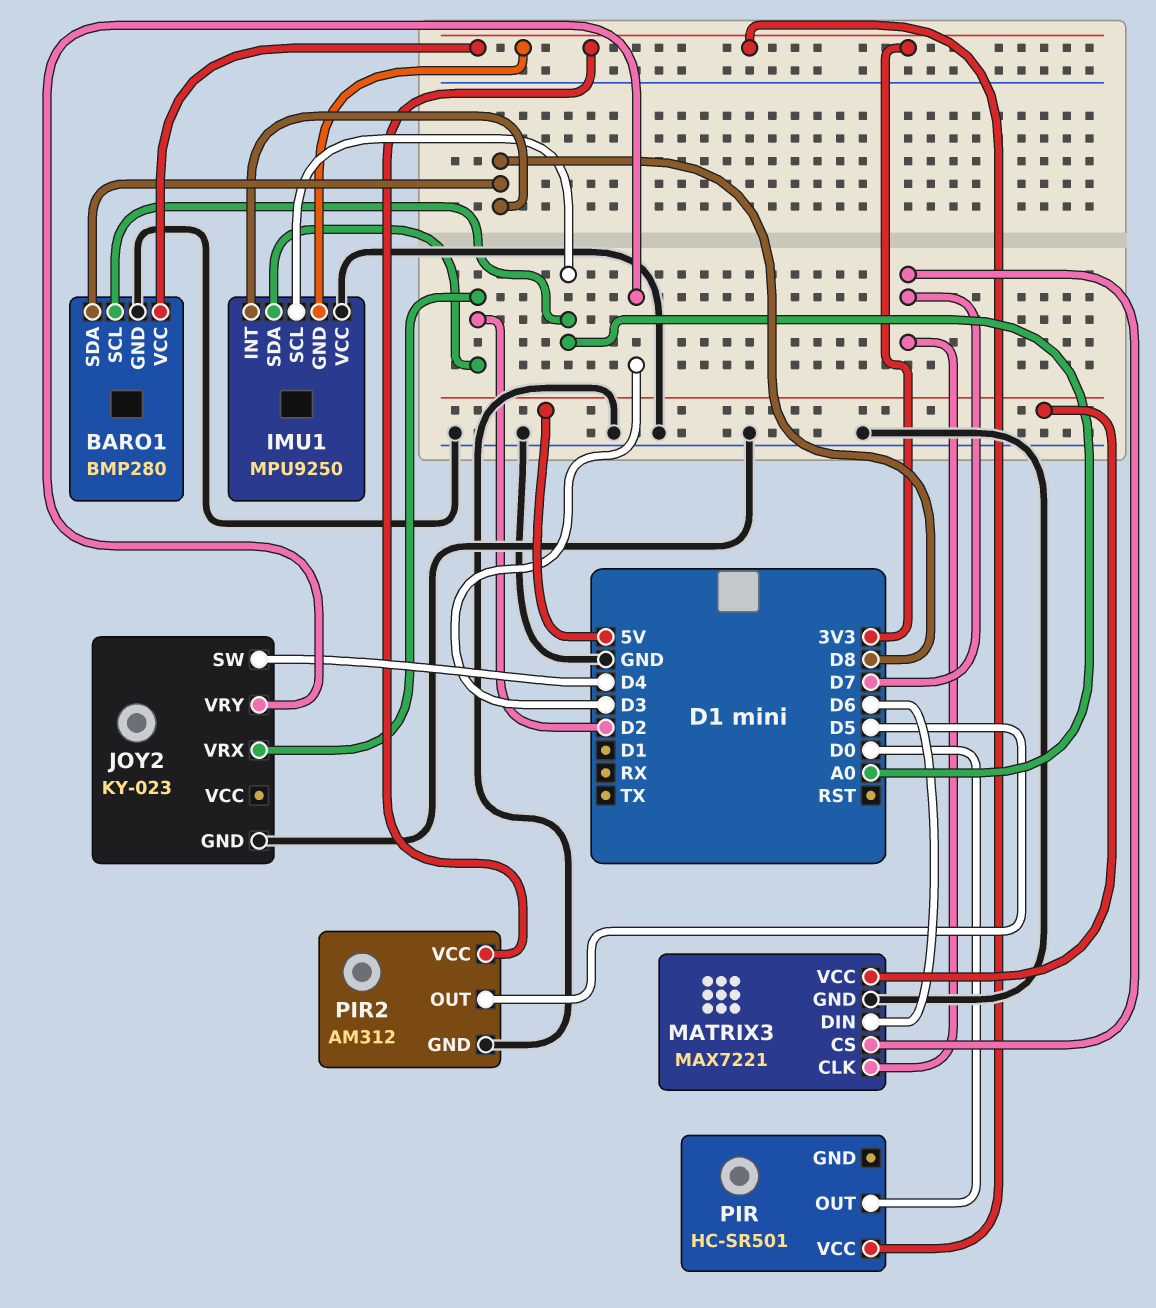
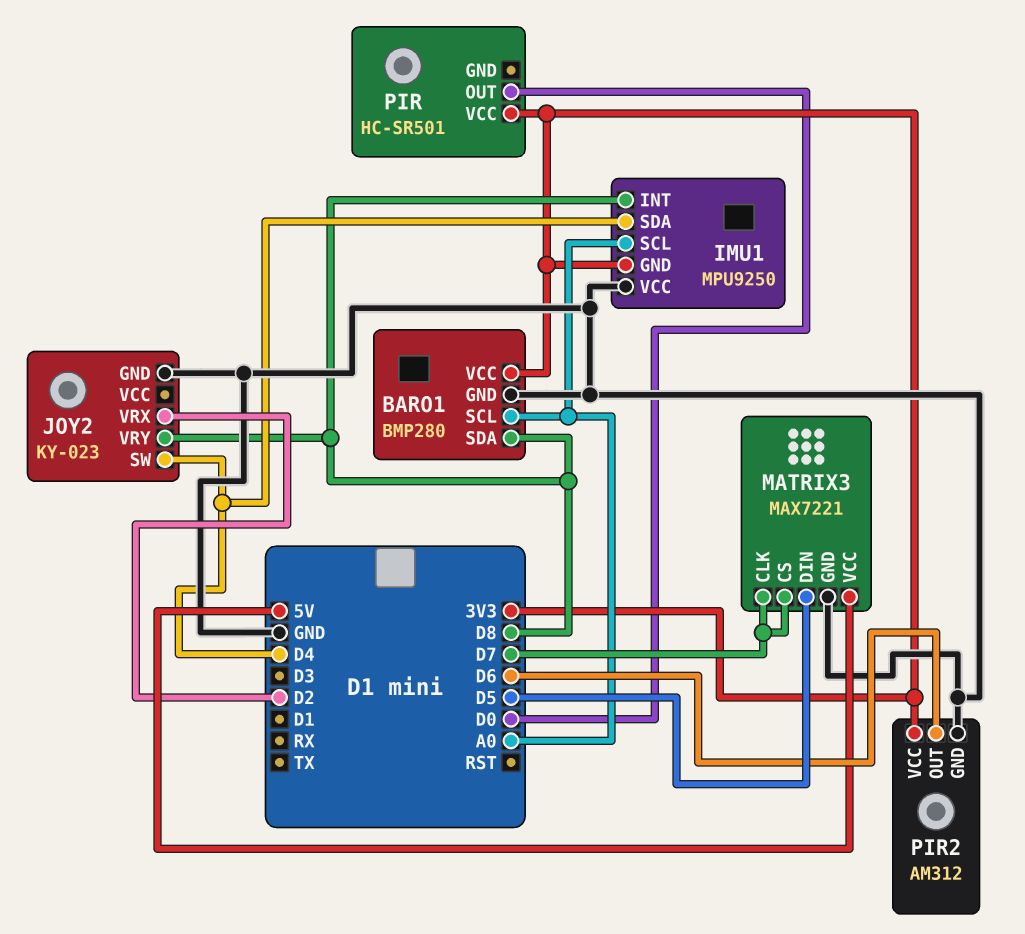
IMU1 pin SDA: D2 -> D4
JOY2 pin VRY: D3 -> D8
MATRIX3 pin DIN: D6 -> D5
PIR2 pin OUT: D5 -> D6

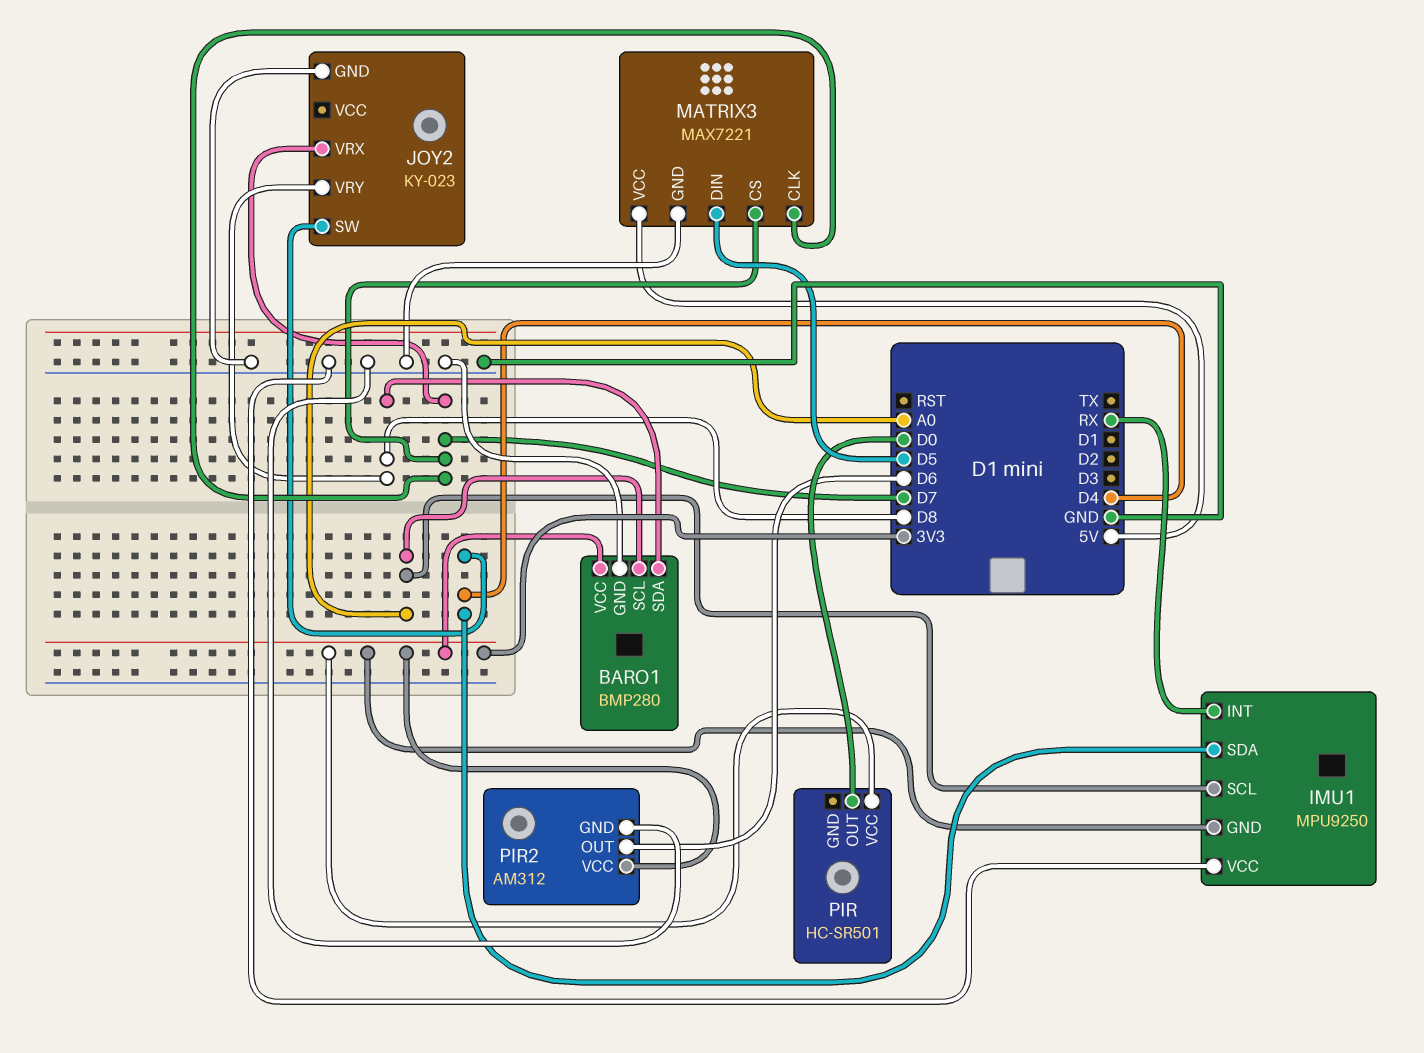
IMU1 pin INT: D8 -> RX
JOY2 pin VRX: D2 -> D7

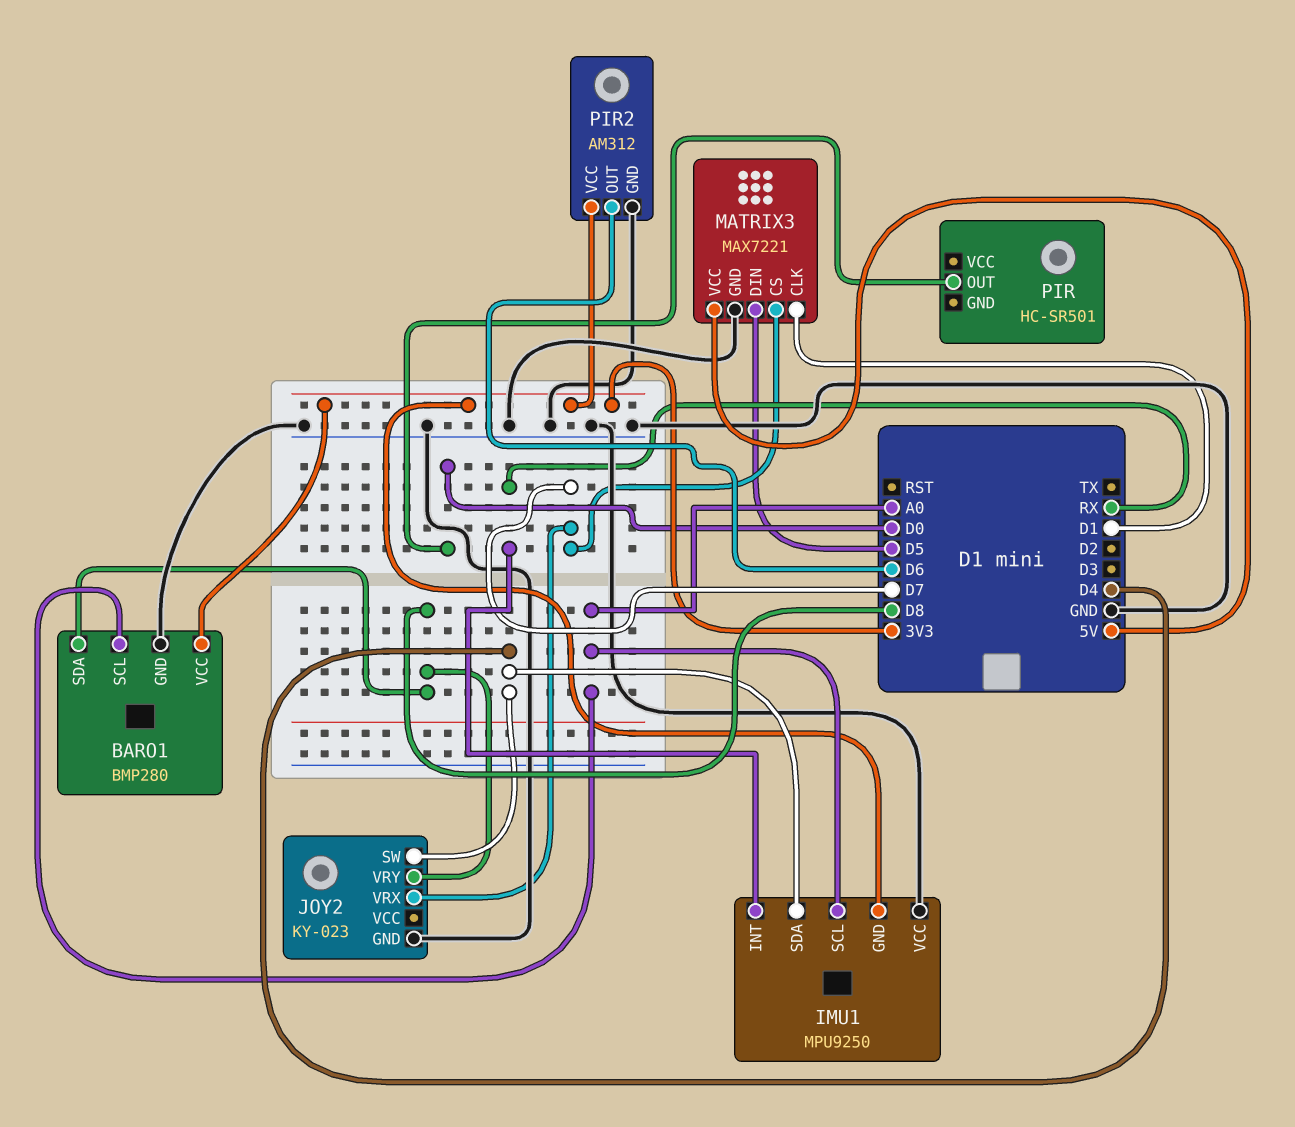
MATRIX3 pin CLK: D7 -> D1
PIR pin VCC: 3V3 -> none

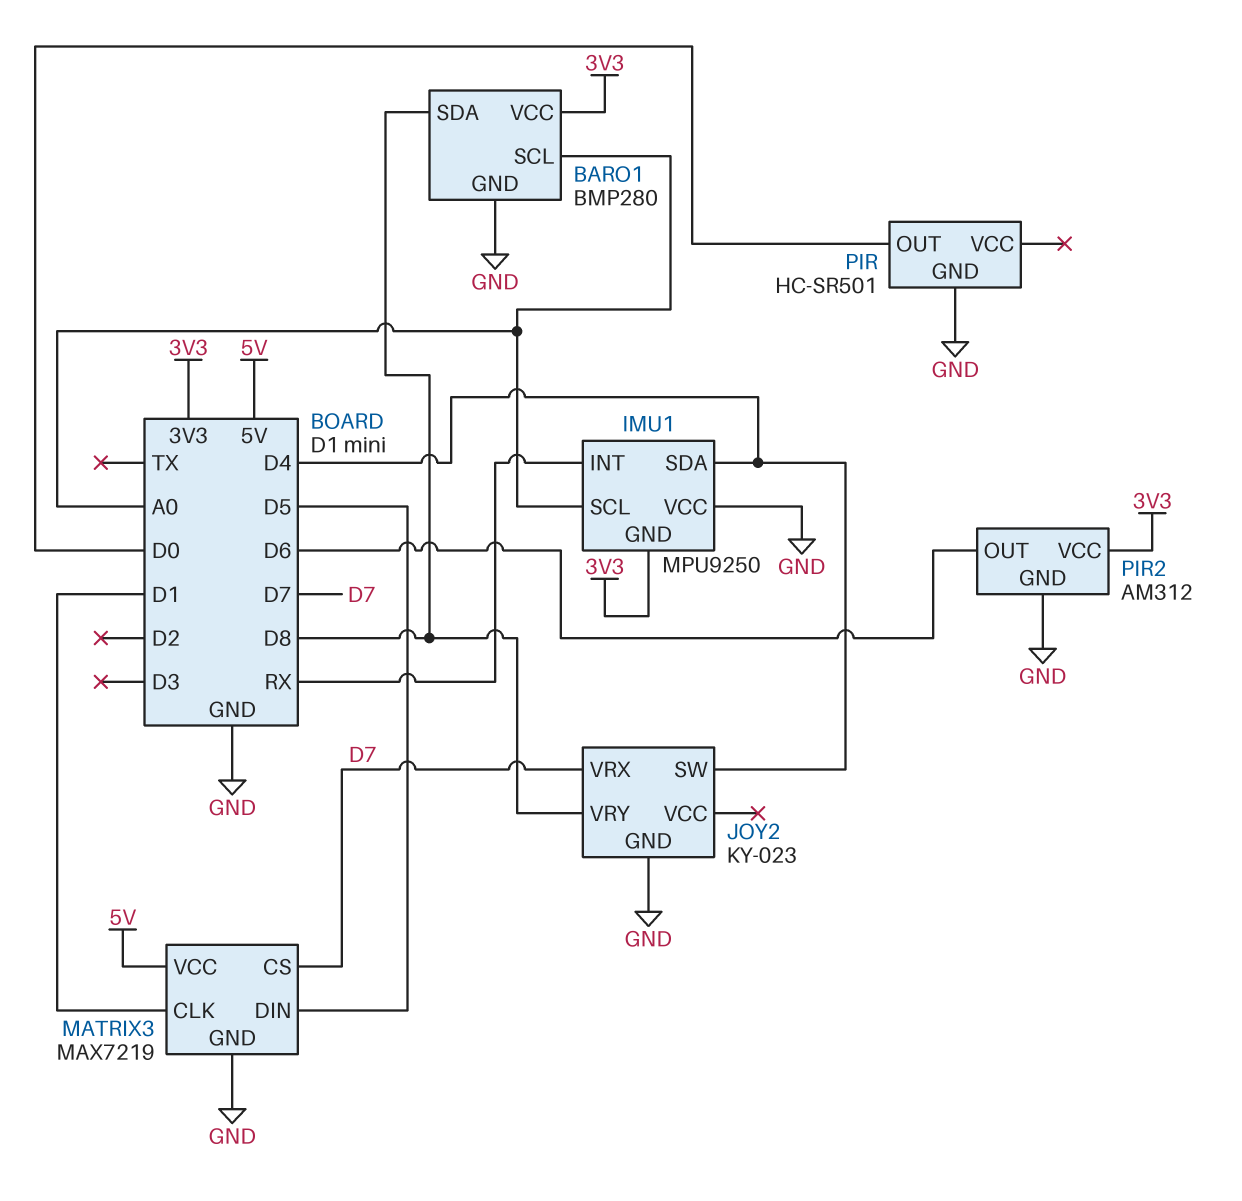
MATRIX3: MAX7221 -> MAX7219
PIR pin GND: none -> GND

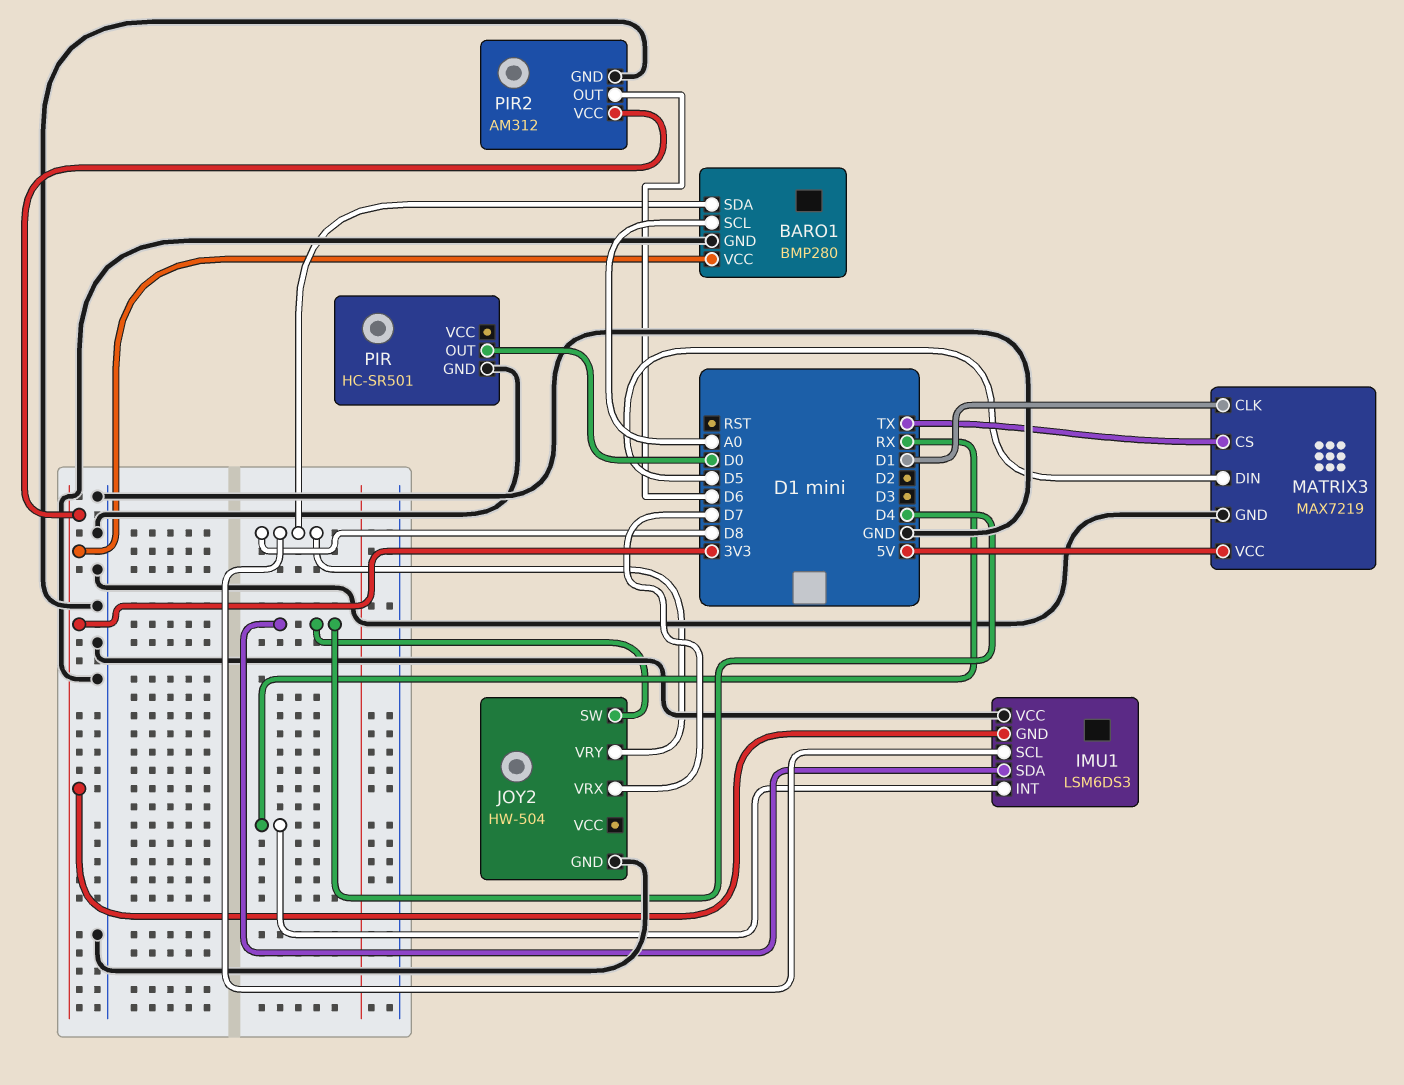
IMU1: MPU9250 -> LSM6DS3
IMU1 pin SCL: A0 -> D8
JOY2: KY-023 -> HW-504
MATRIX3 pin CS: D7 -> TX

